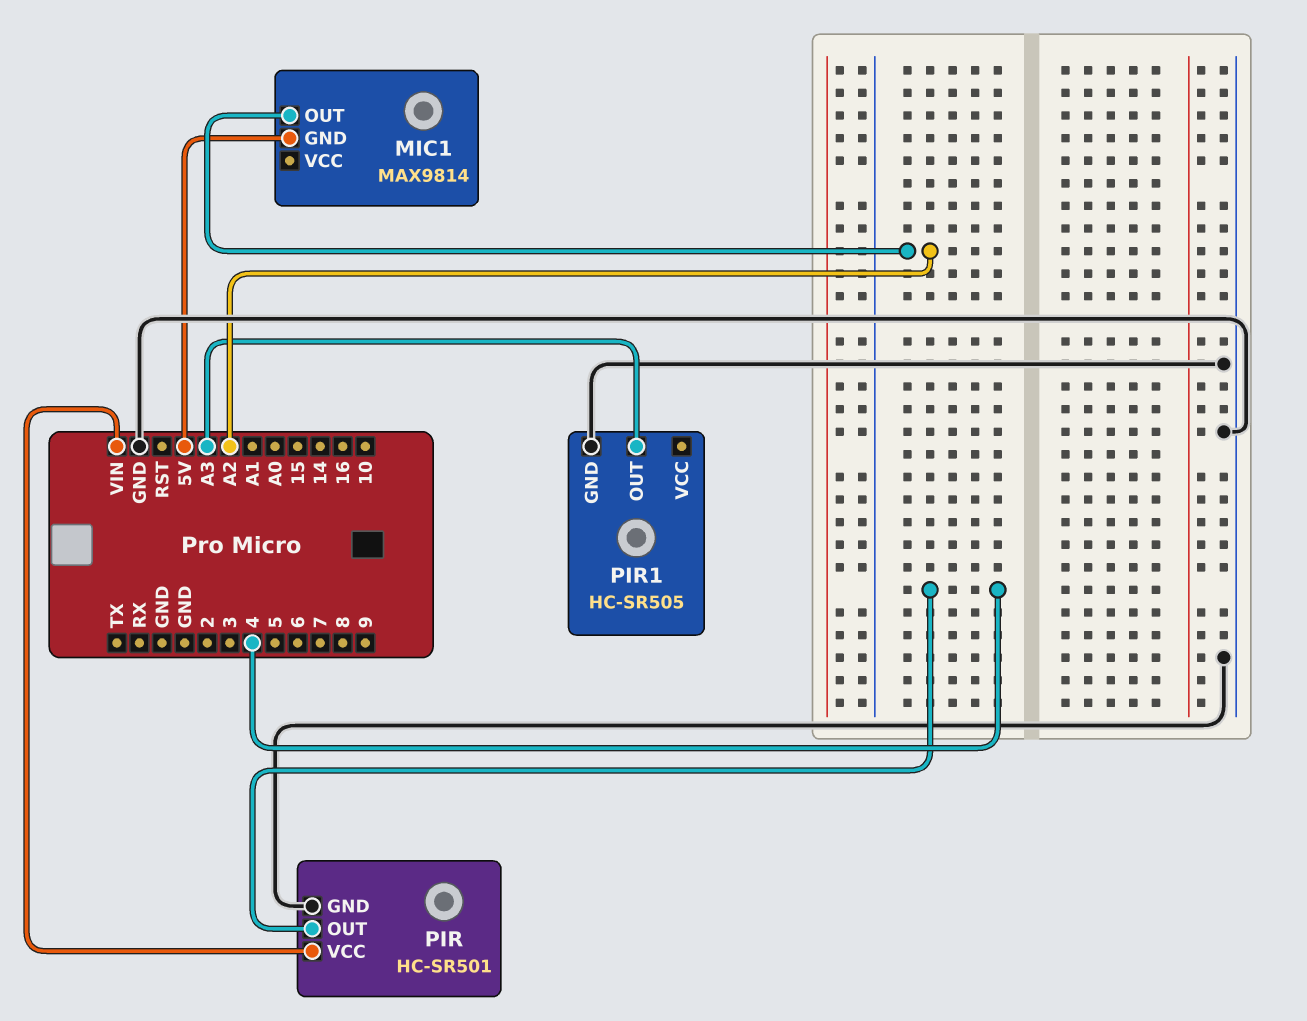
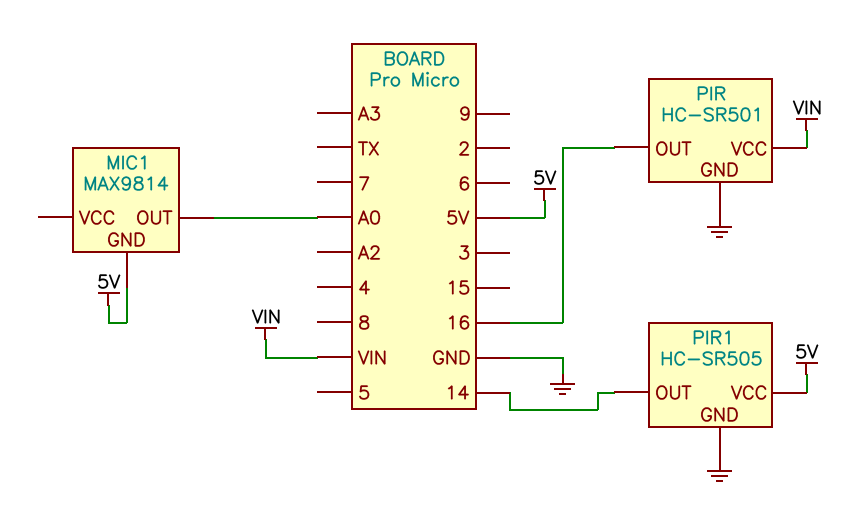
MIC1 pin OUT: A2 -> A0
PIR pin OUT: 4 -> 16
PIR1 pin OUT: A3 -> 14
PIR1 pin VCC: none -> 5V

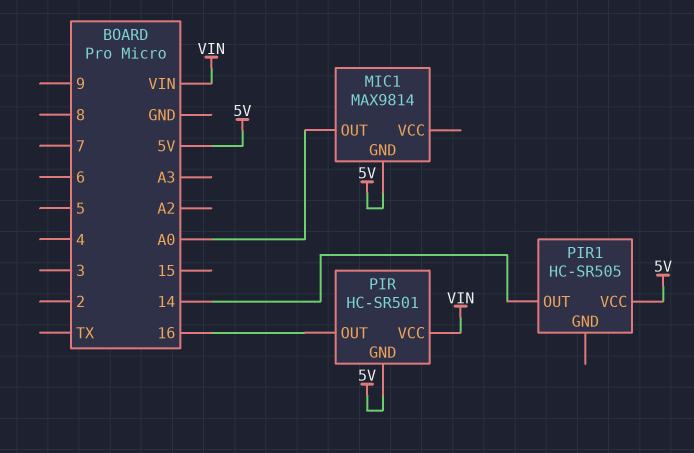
PIR pin GND: GND -> 5V
PIR1 pin GND: GND -> none

